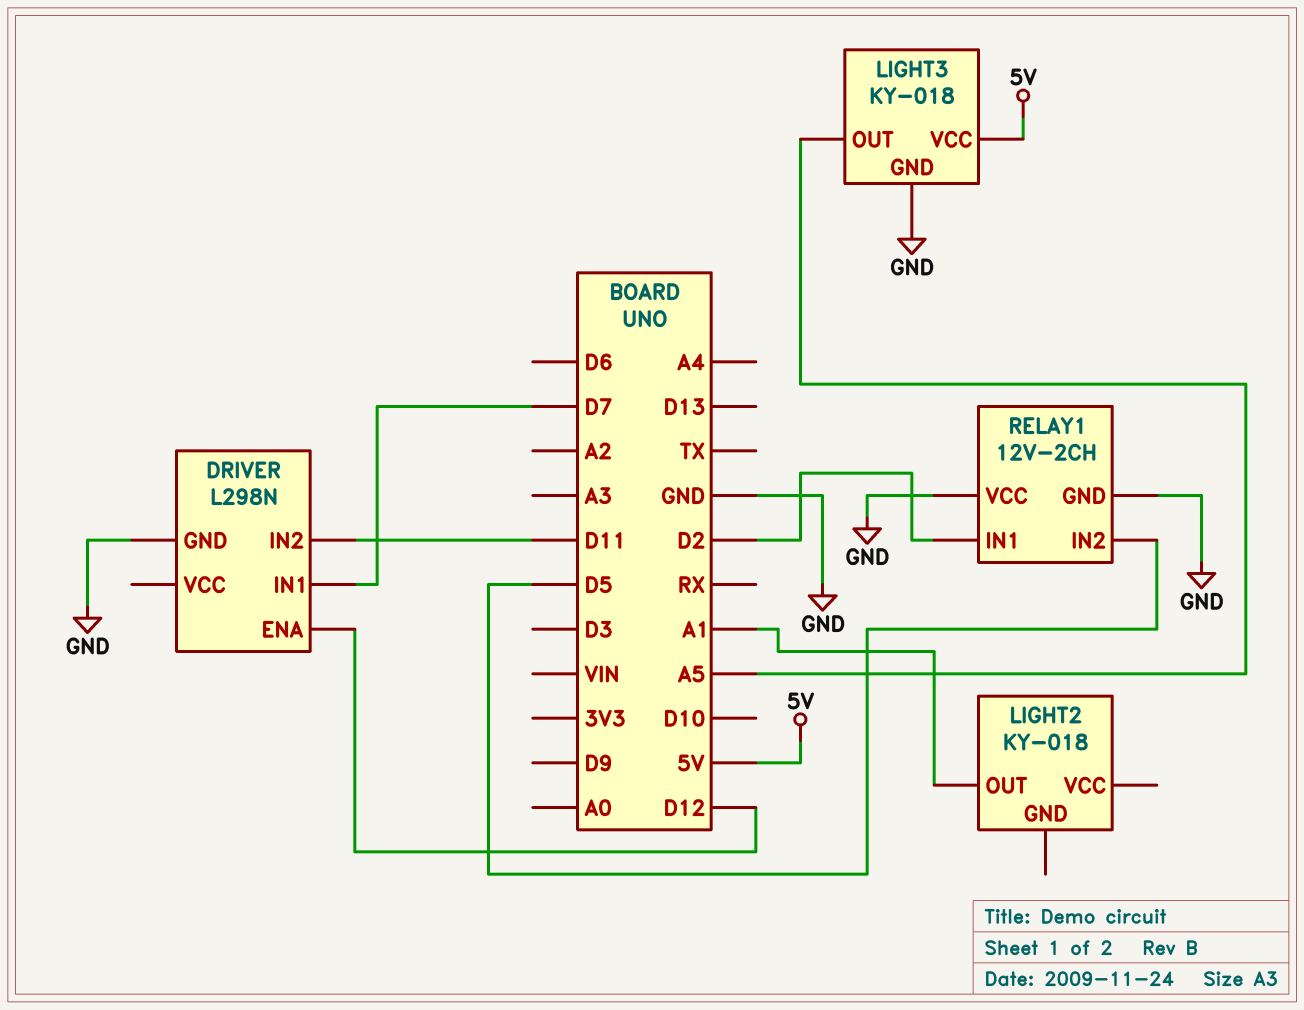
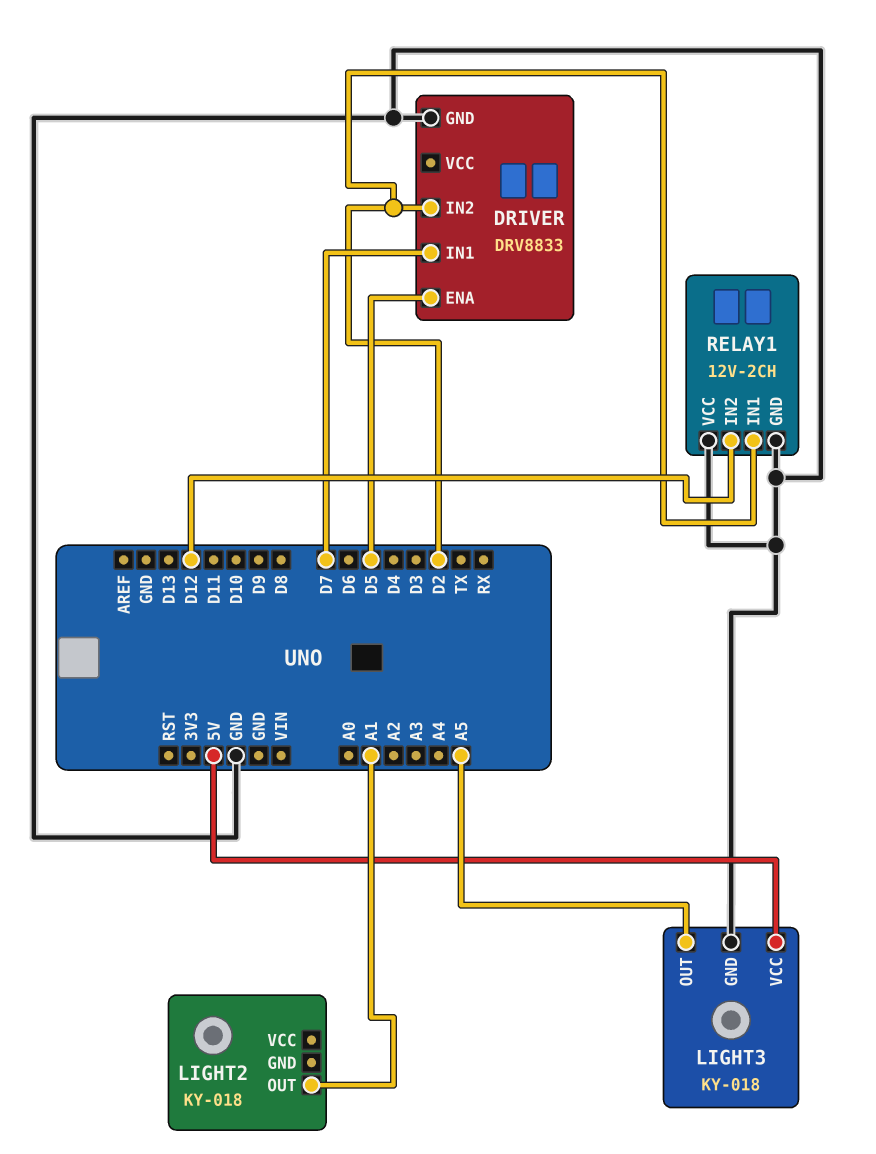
DRIVER: L298N -> DRV8833
DRIVER pin ENA: D12 -> D5
DRIVER pin IN2: D11 -> D2
RELAY1 pin IN2: D5 -> D12

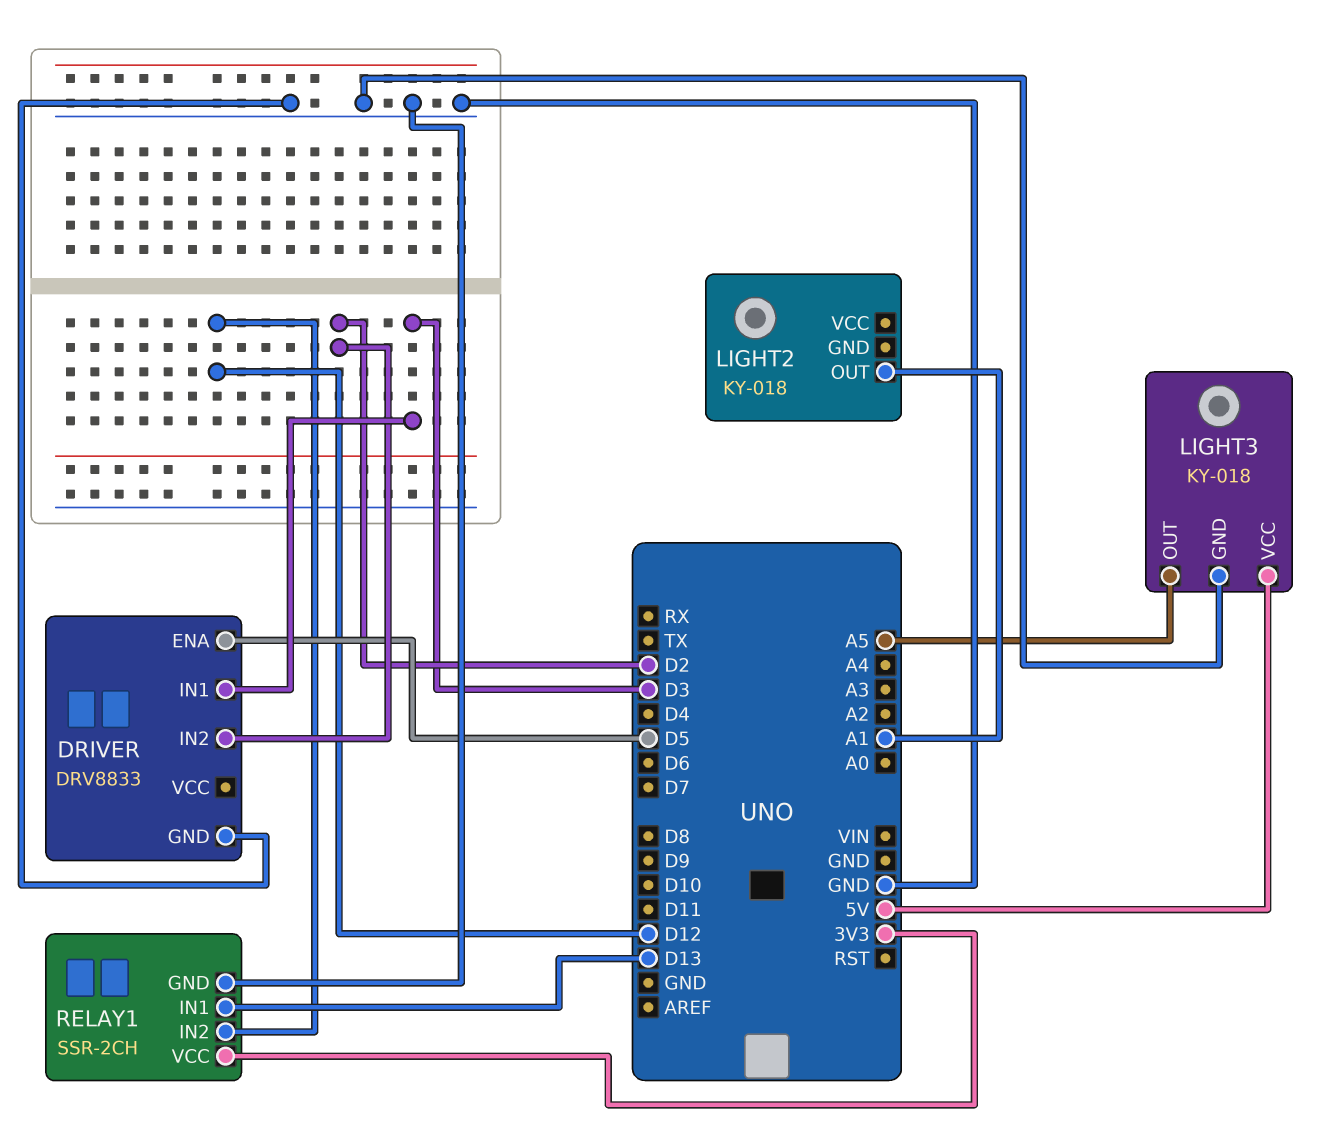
DRIVER pin IN1: D7 -> D3
RELAY1: 12V-2CH -> SSR-2CH
RELAY1 pin IN1: D2 -> D13
RELAY1 pin VCC: GND -> 3V3

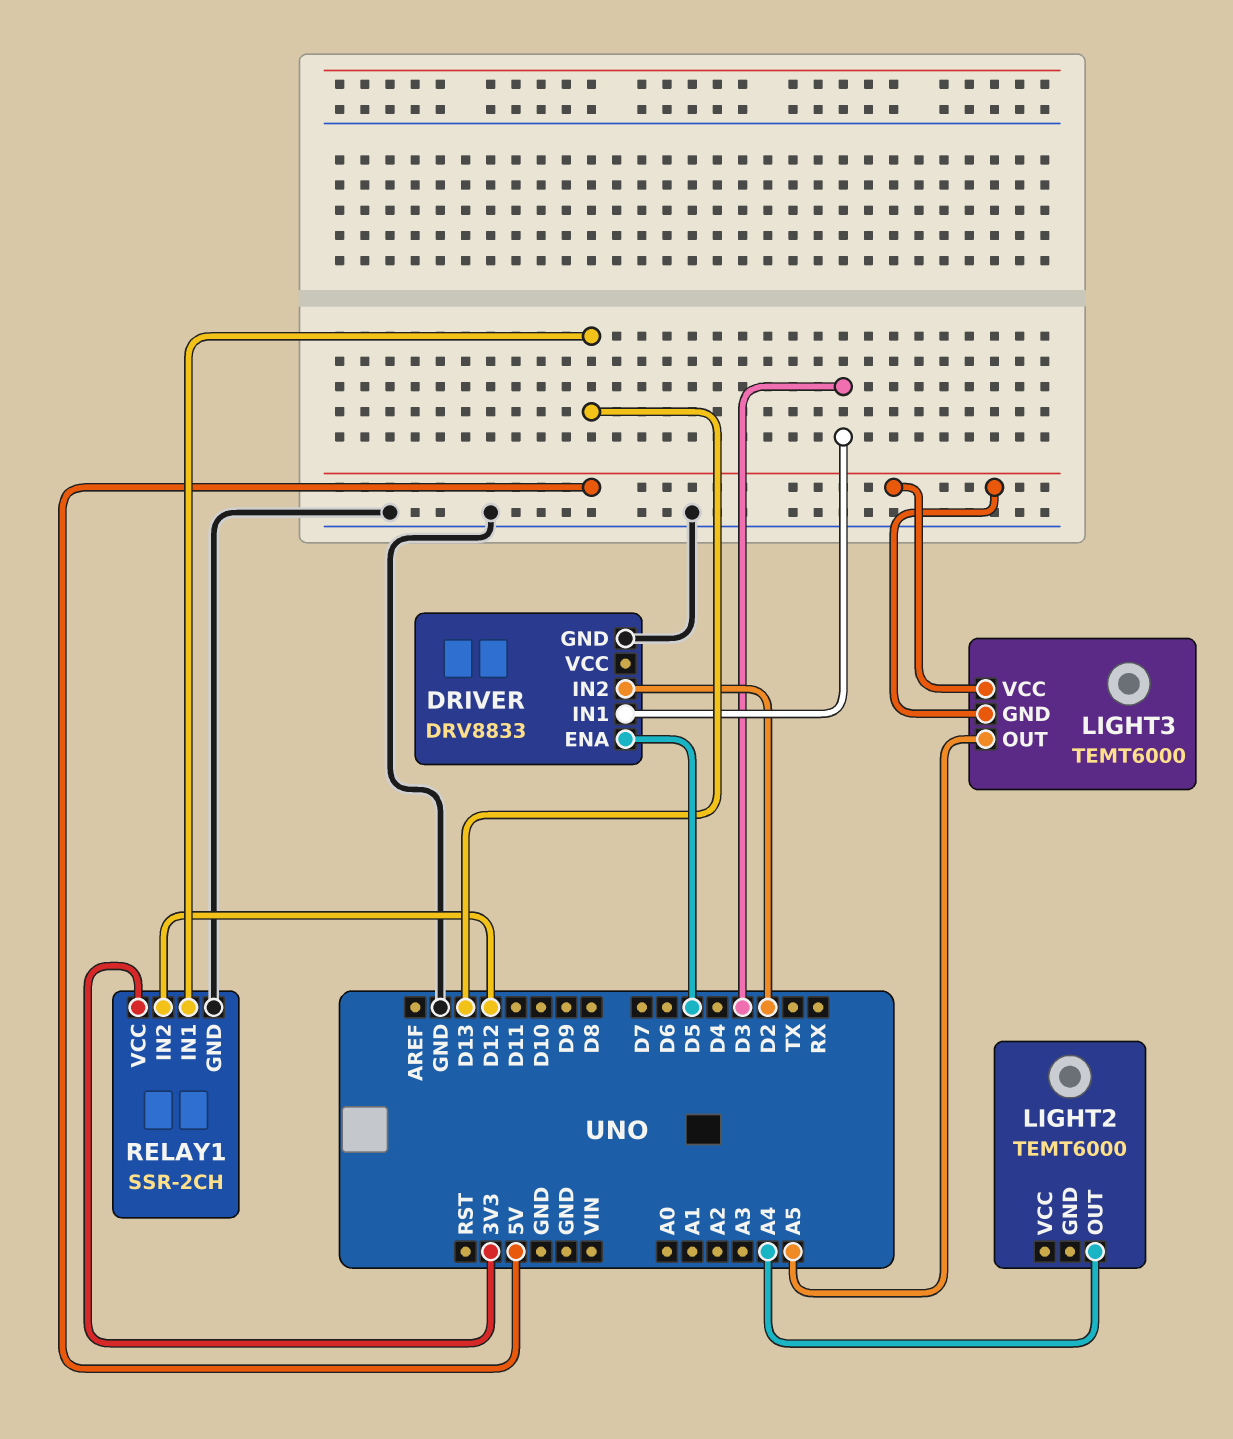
LIGHT2: KY-018 -> TEMT6000
LIGHT2 pin OUT: A1 -> A4
LIGHT3: KY-018 -> TEMT6000
LIGHT3 pin GND: GND -> 5V

